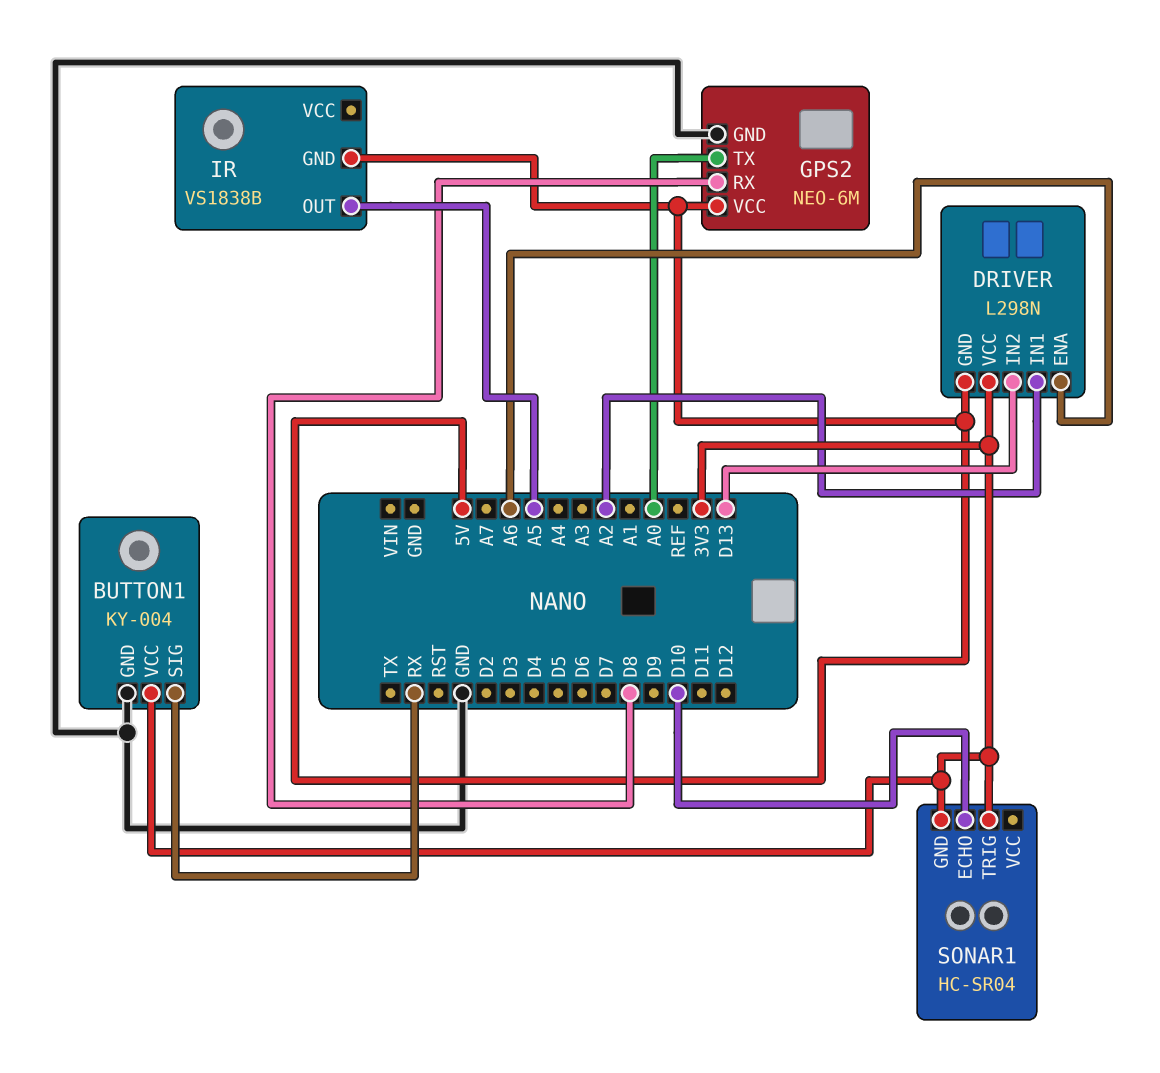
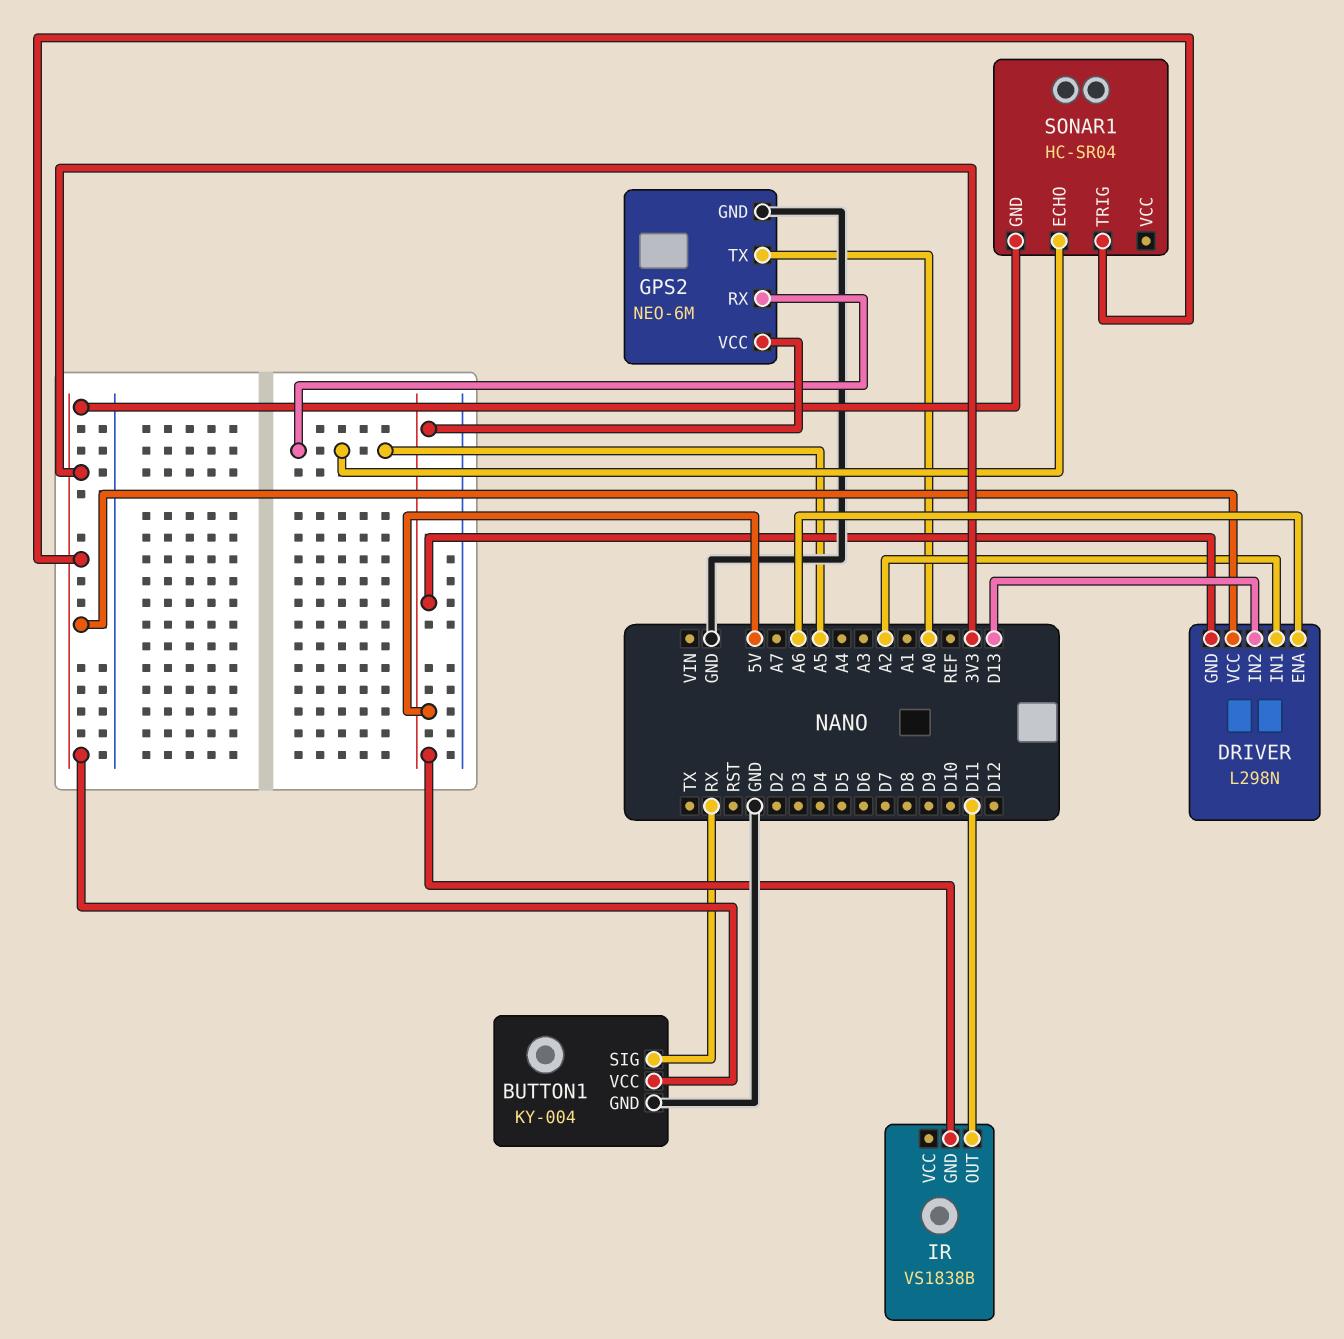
GPS2 pin RX: D8 -> A5
IR pin OUT: A5 -> D11
SONAR1 pin ECHO: D10 -> A5

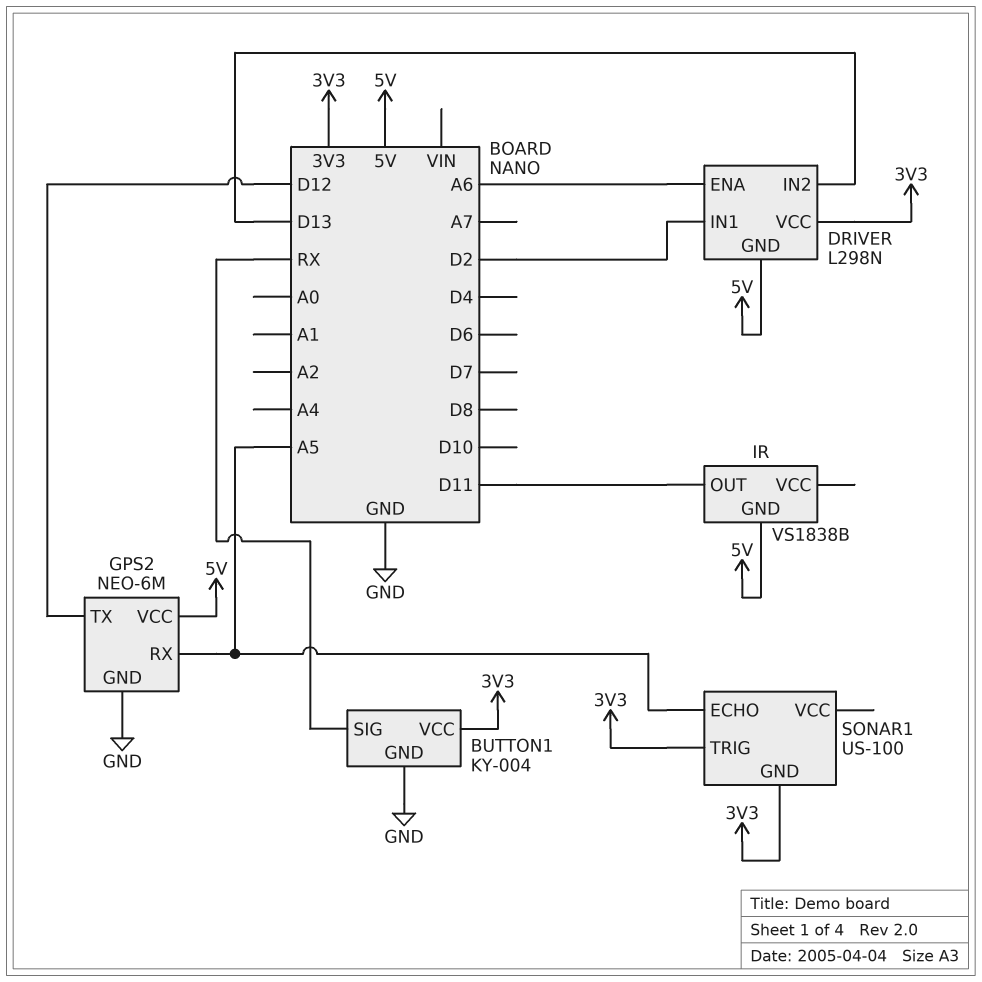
DRIVER pin IN1: A2 -> D2
GPS2 pin TX: A0 -> D12
SONAR1: HC-SR04 -> US-100

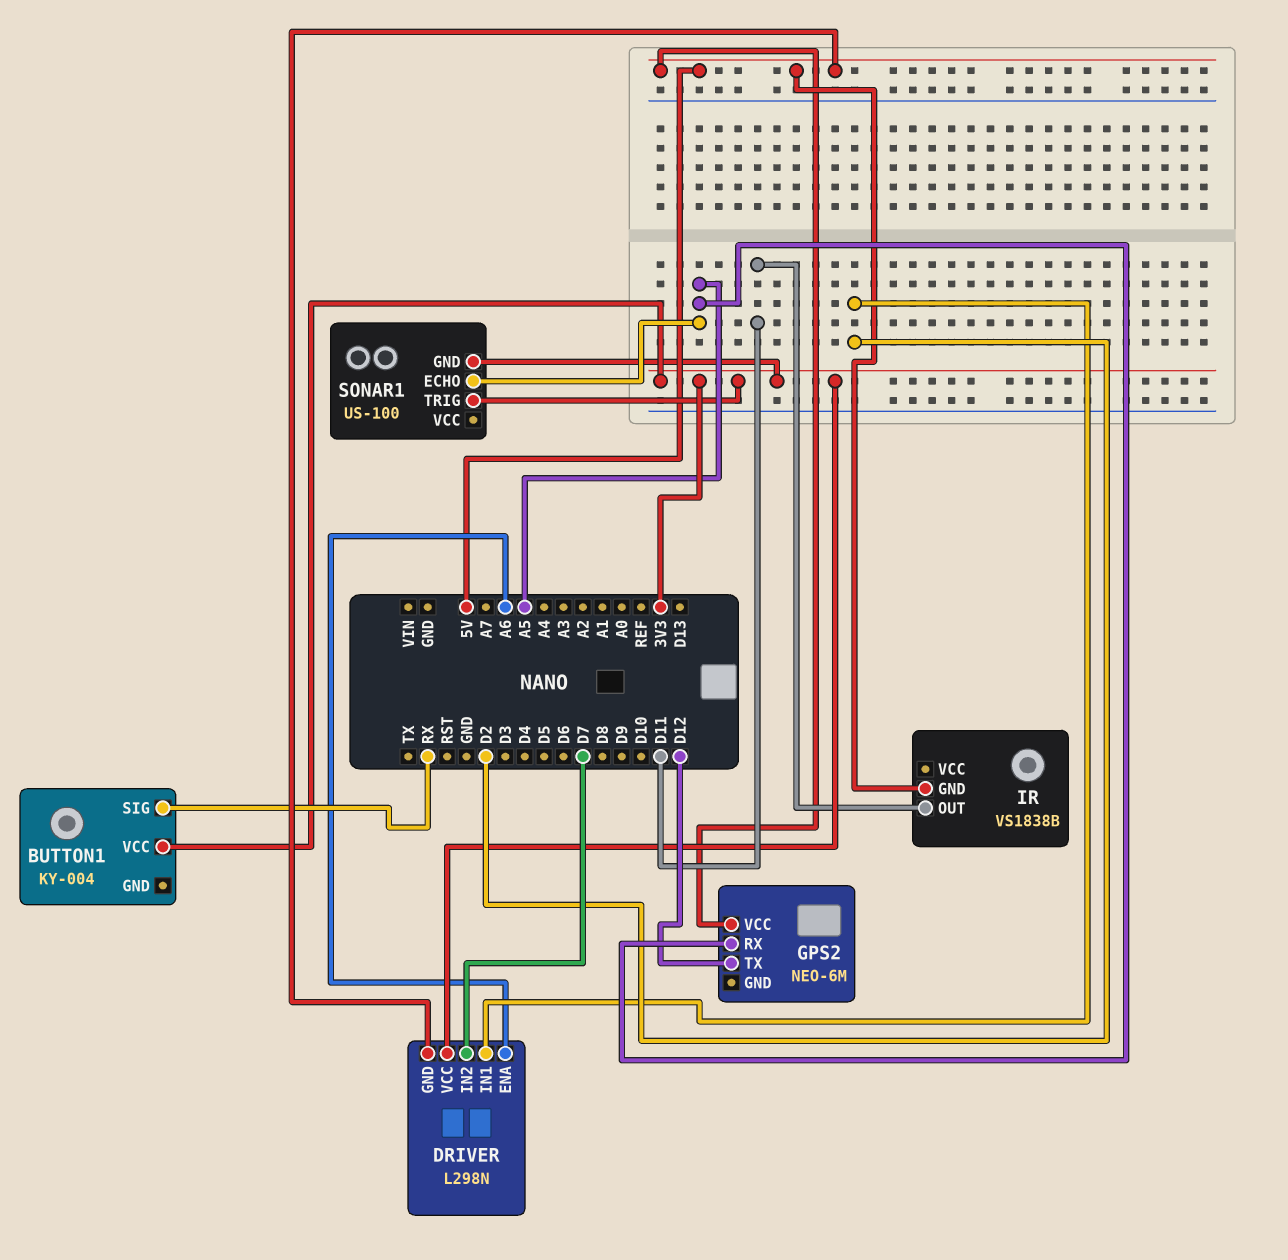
BUTTON1 pin GND: GND -> none
DRIVER pin IN2: D13 -> D7
GPS2 pin GND: GND -> none

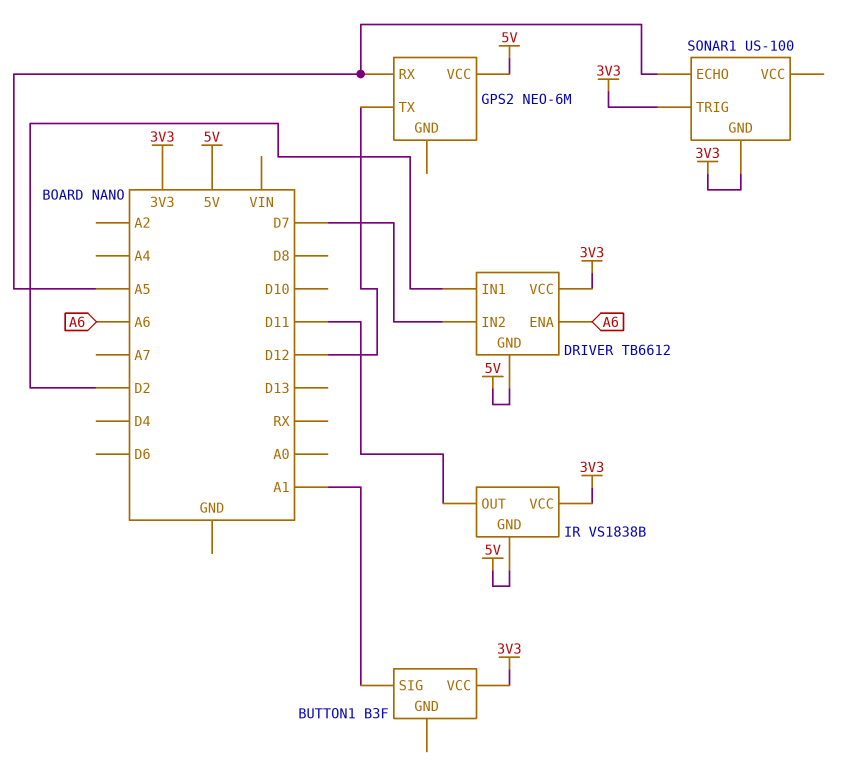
BUTTON1: KY-004 -> B3F
BUTTON1 pin SIG: RX -> A1
DRIVER: L298N -> TB6612
IR pin VCC: none -> 3V3

